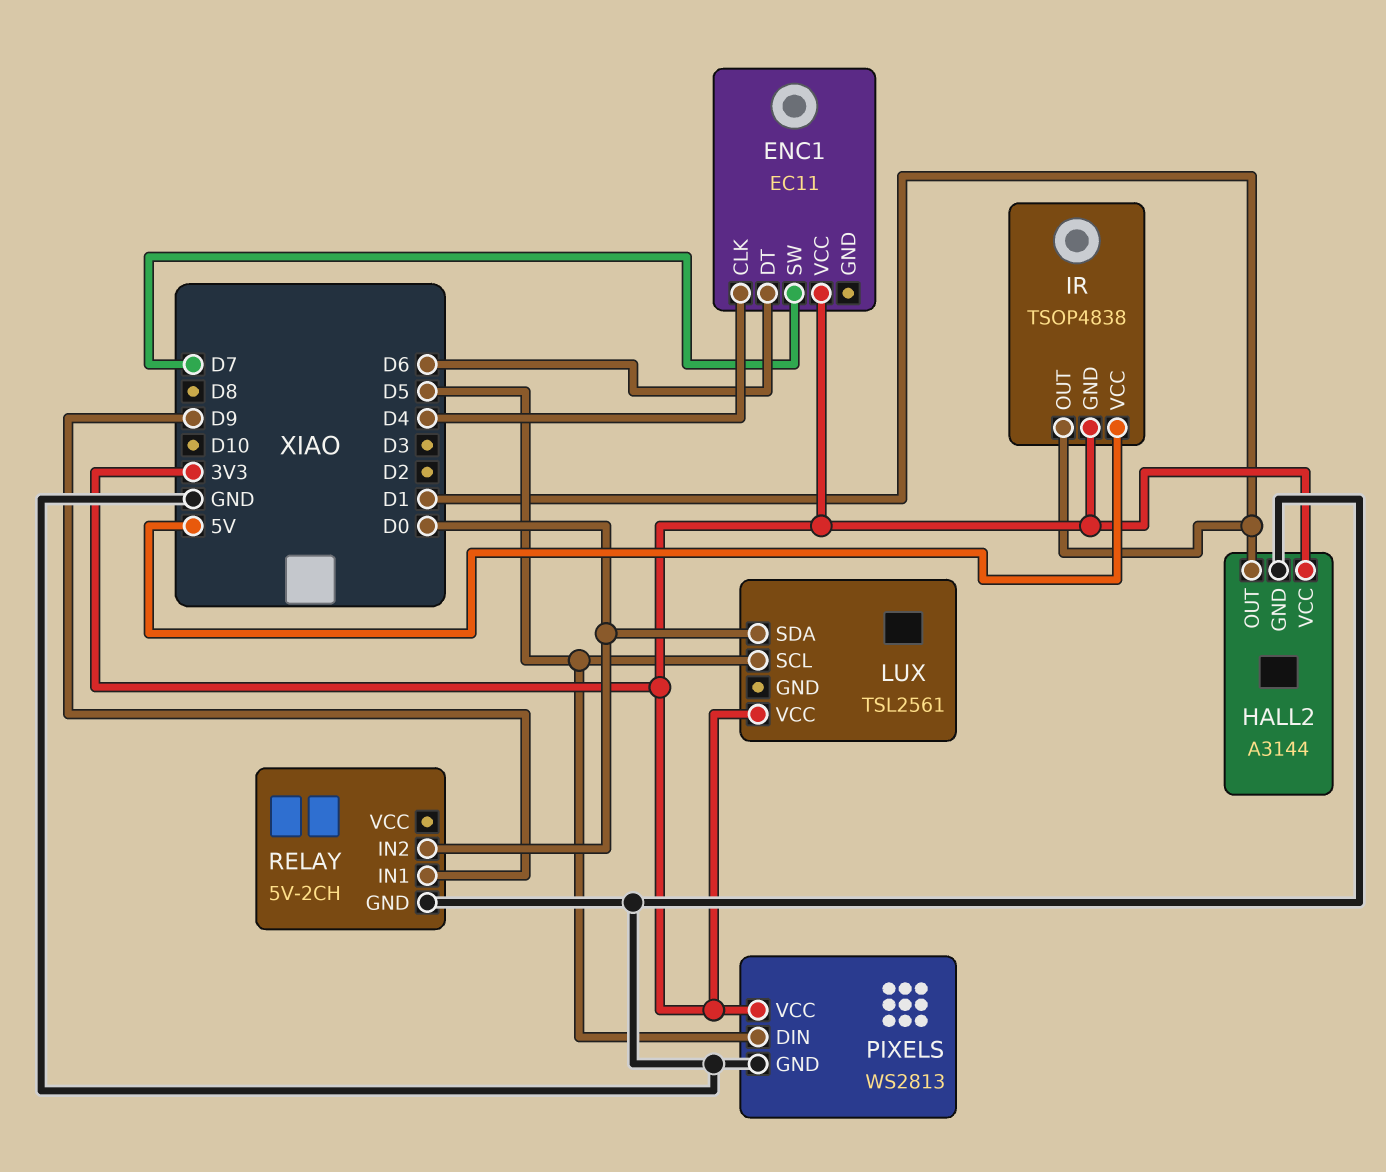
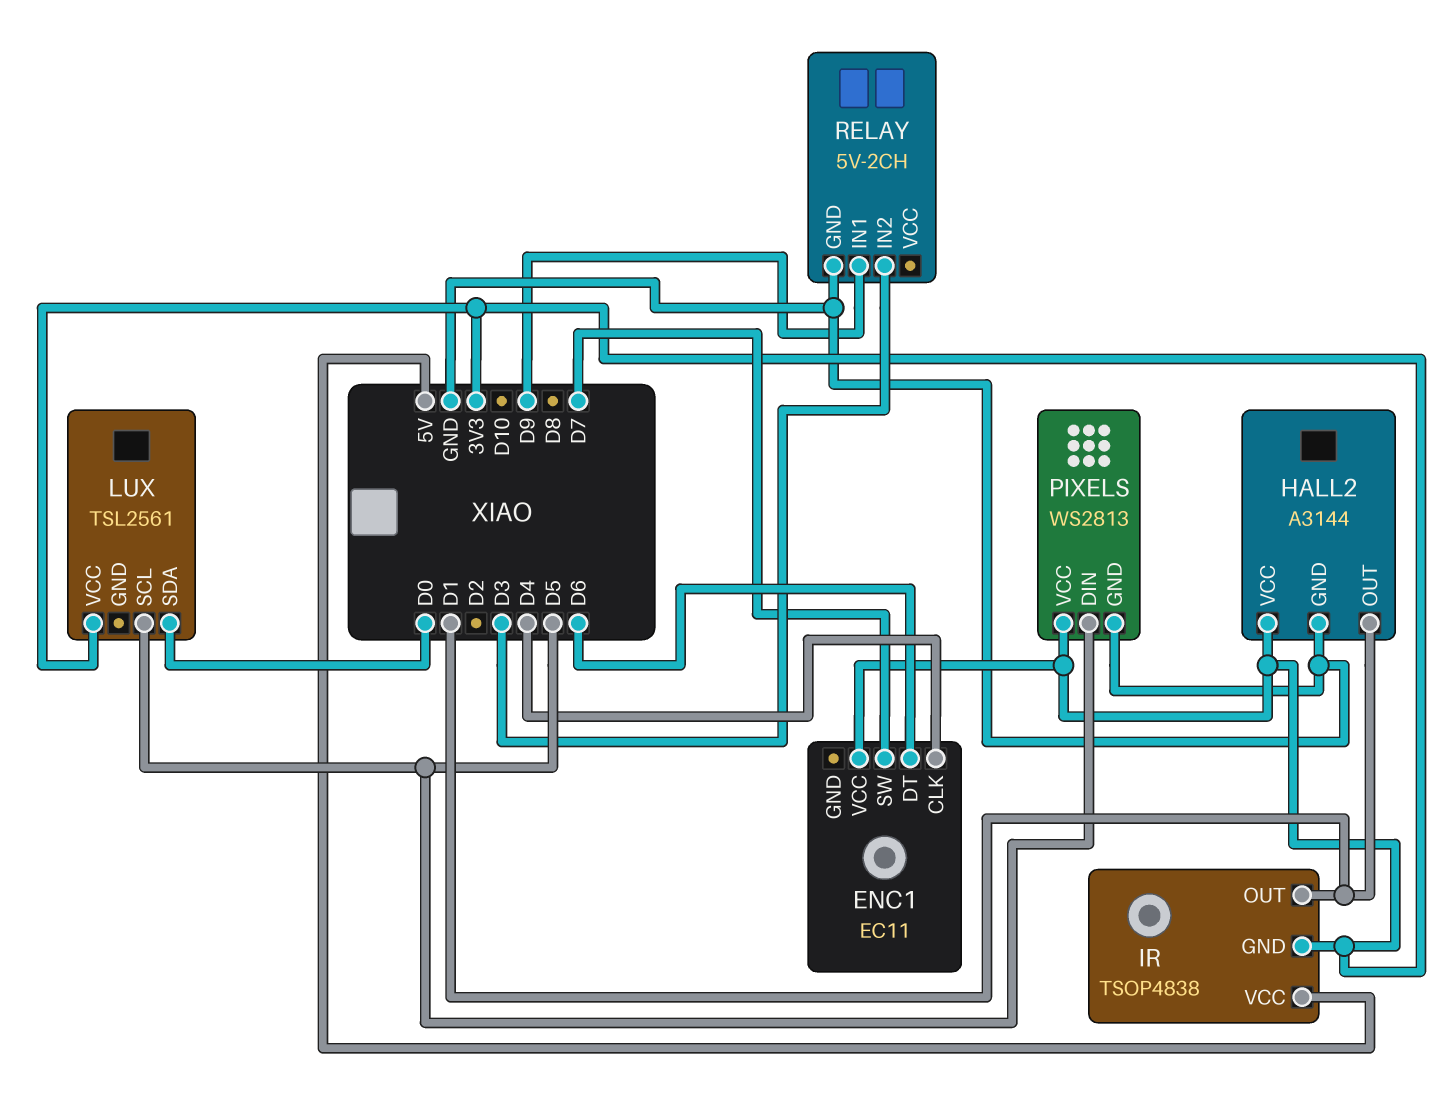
RELAY pin IN2: D0 -> D3

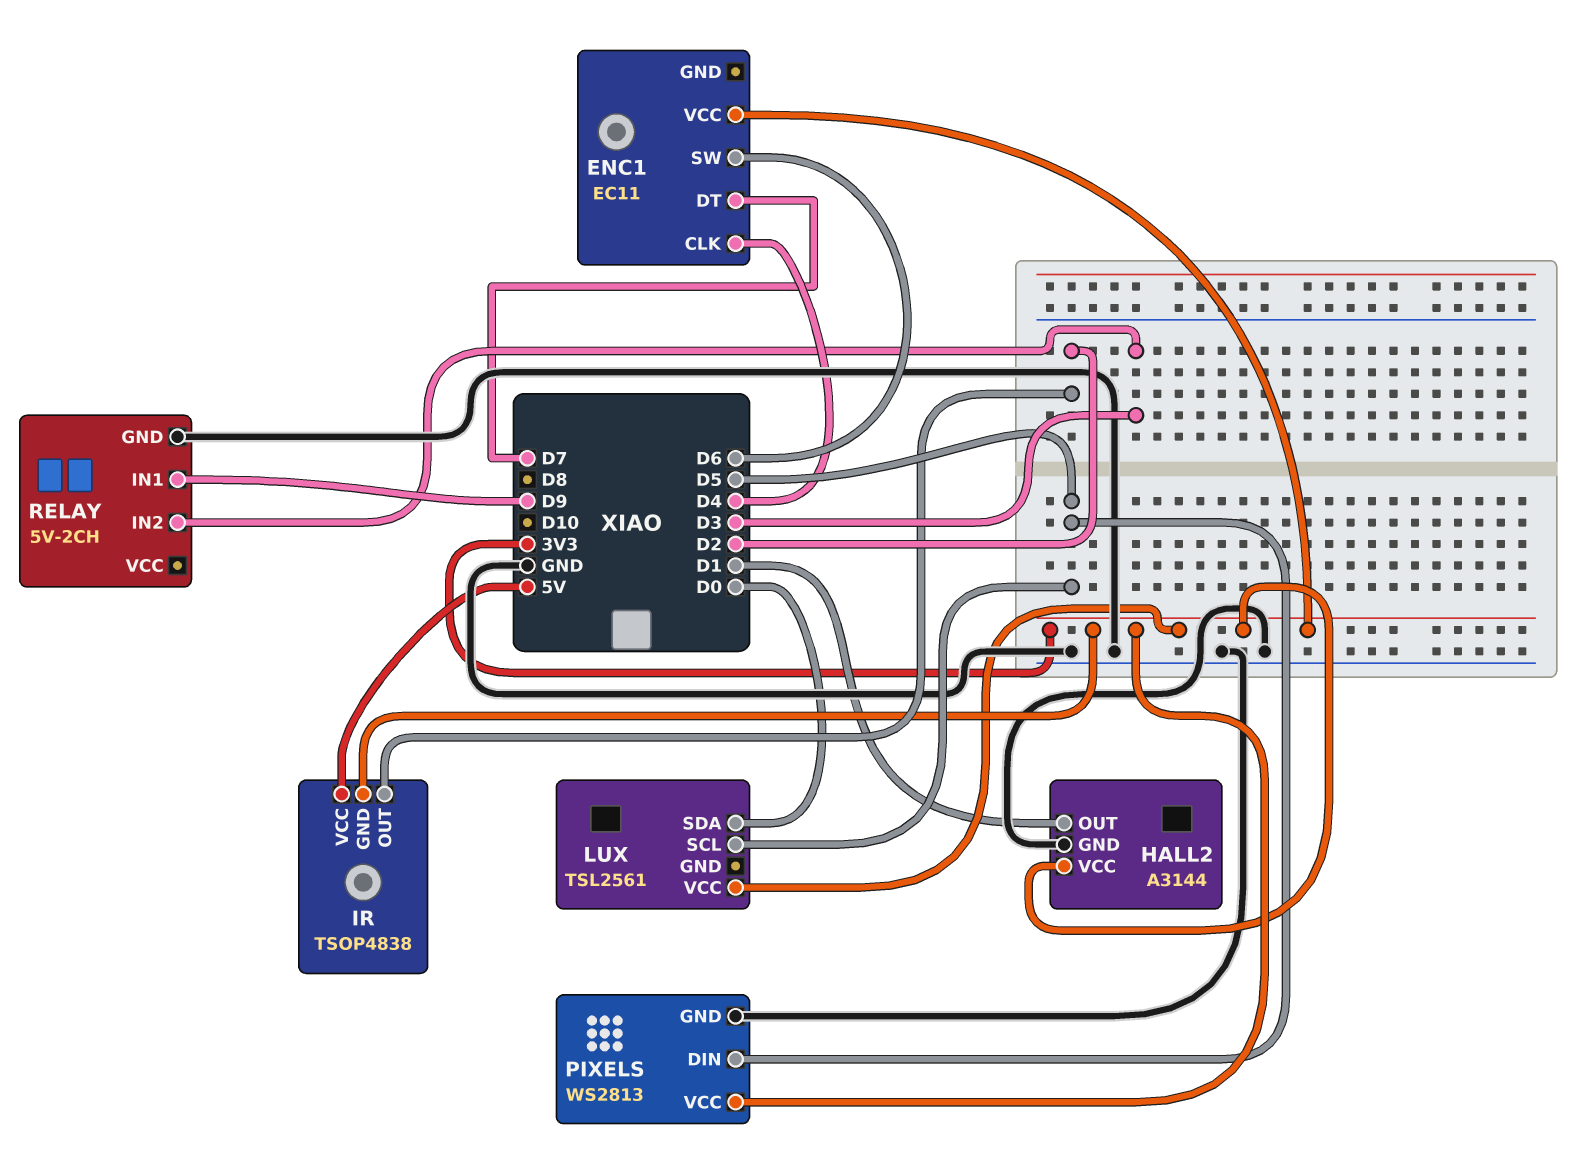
ENC1 pin DT: D6 -> D7
ENC1 pin SW: D7 -> D6
IR pin OUT: D1 -> D2

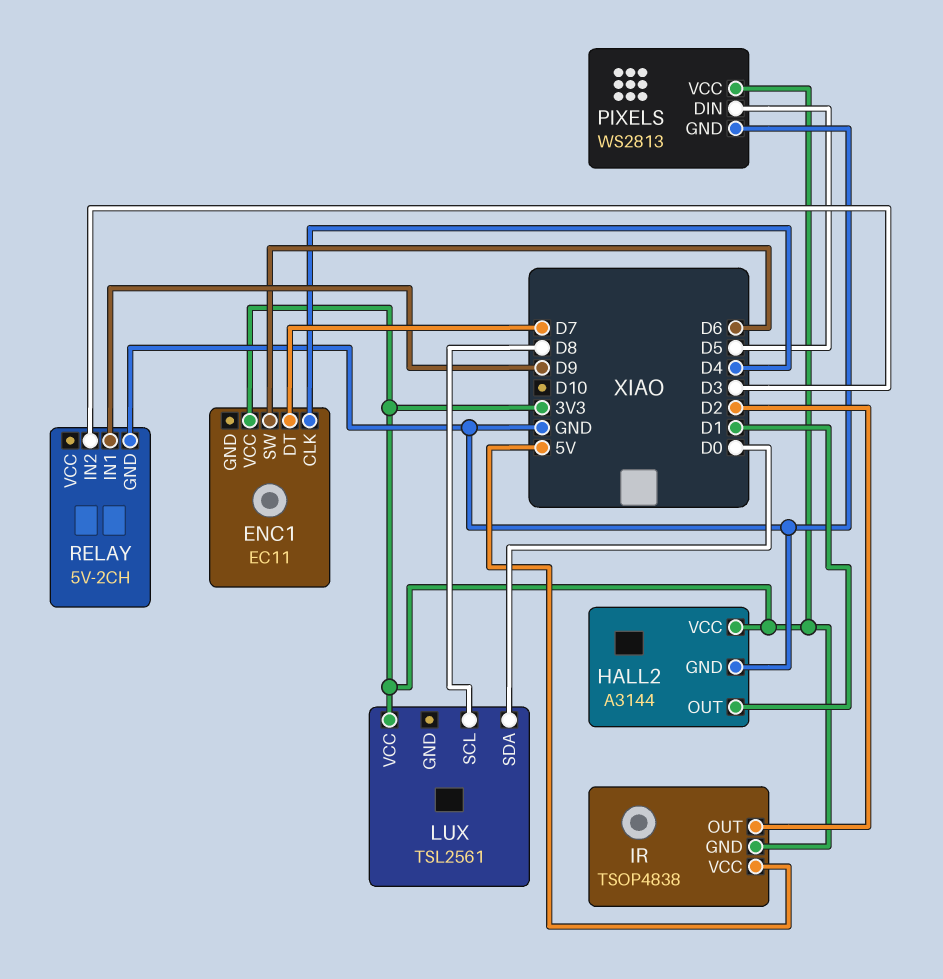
LUX pin SCL: D5 -> D8

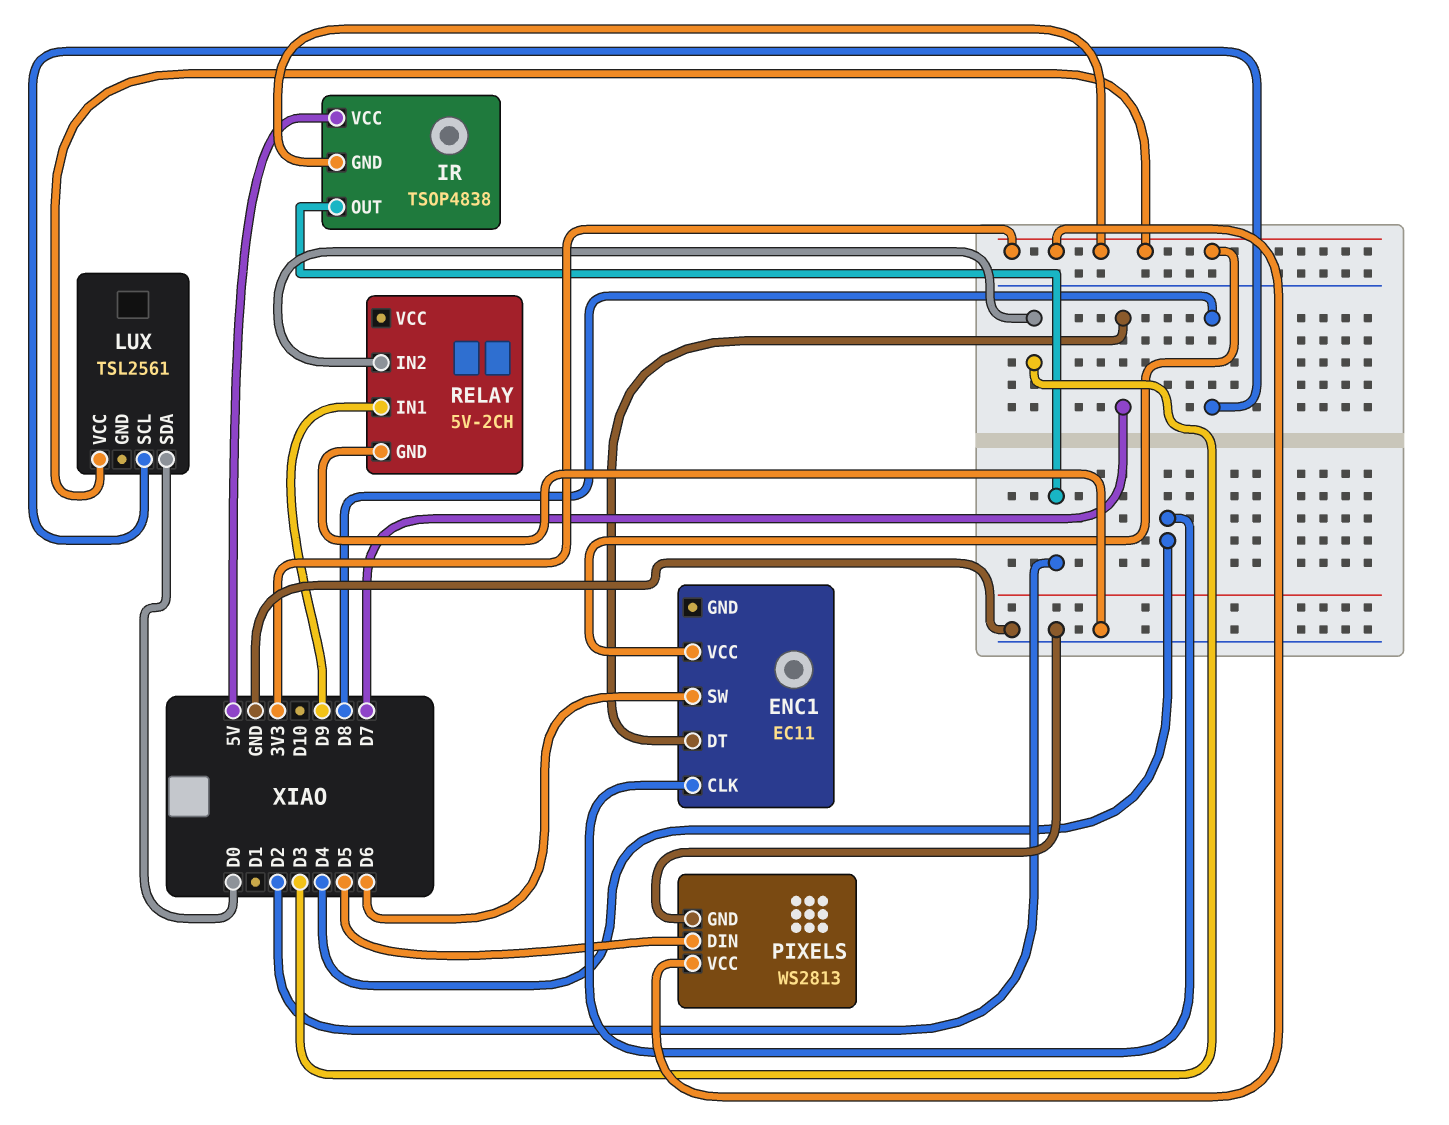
HALL2: A3144 -> none
HALL2 pin GND: GND -> none
HALL2 pin OUT: D1 -> none
HALL2 pin VCC: 3V3 -> none

